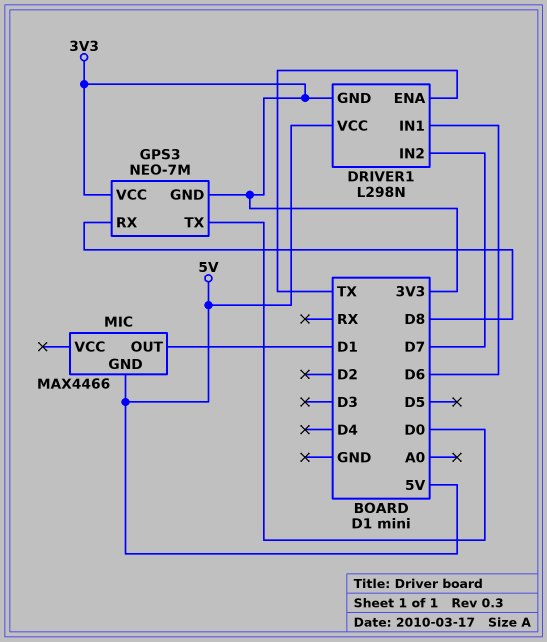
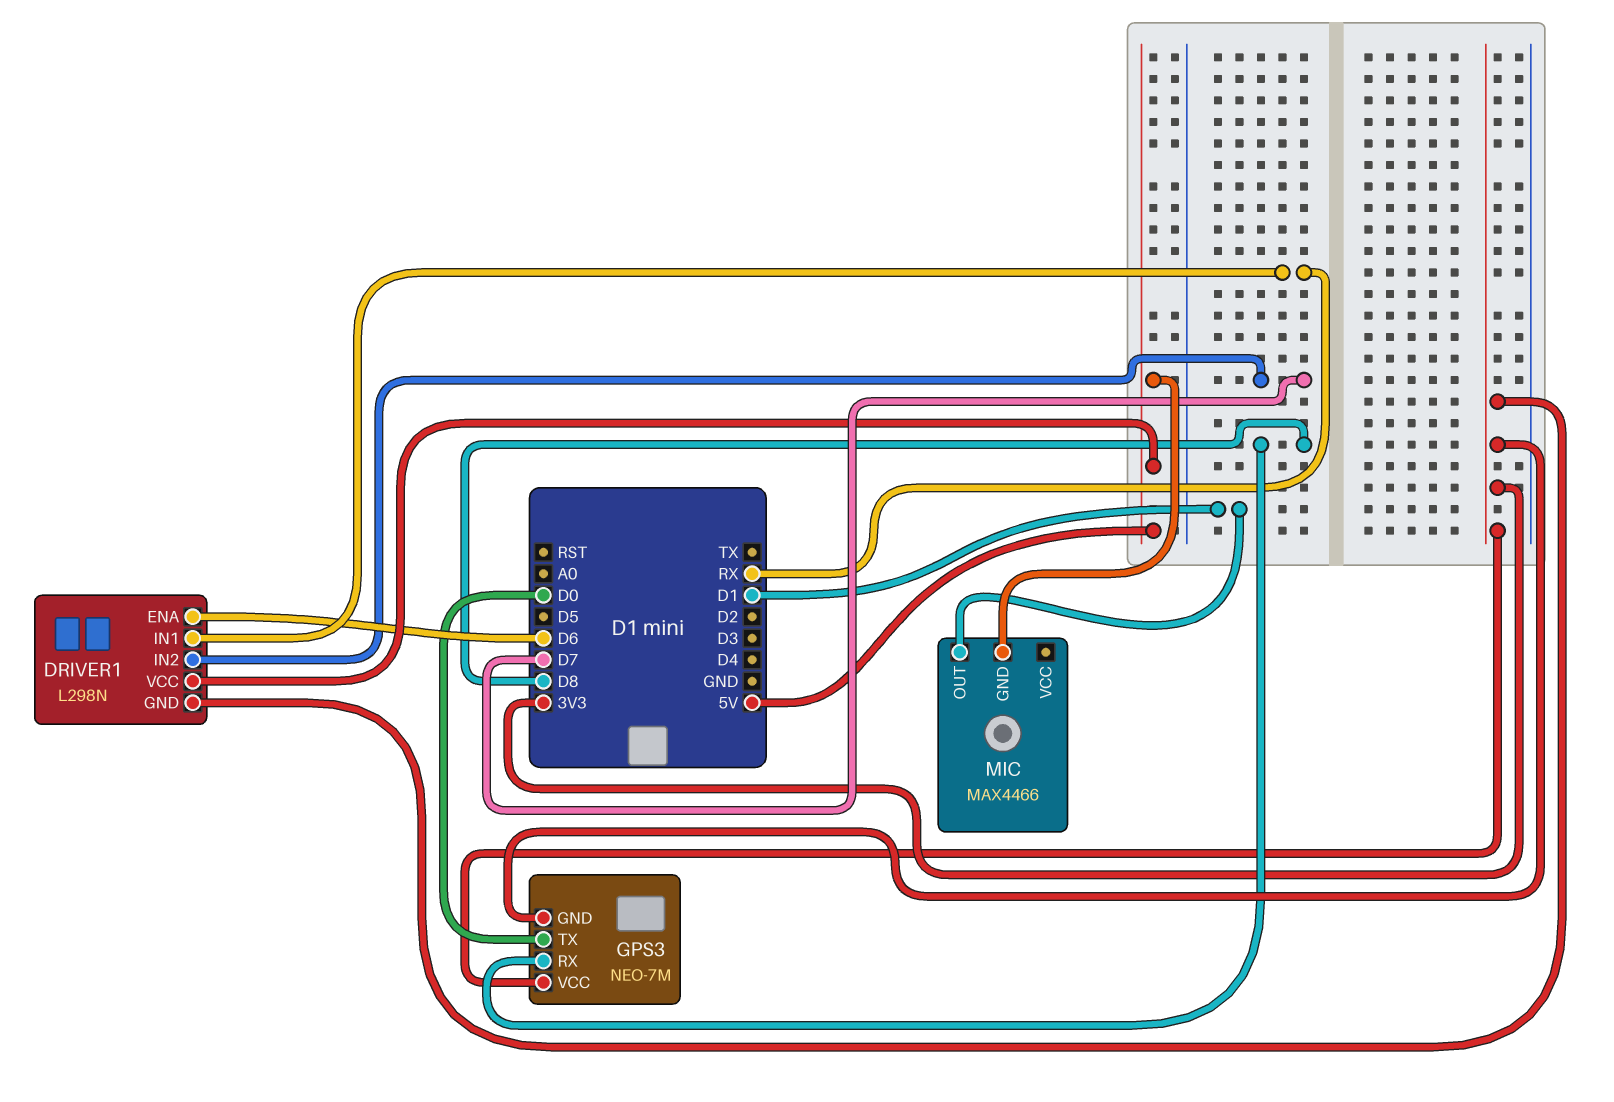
DRIVER1 pin ENA: TX -> D6
DRIVER1 pin IN1: D6 -> RX

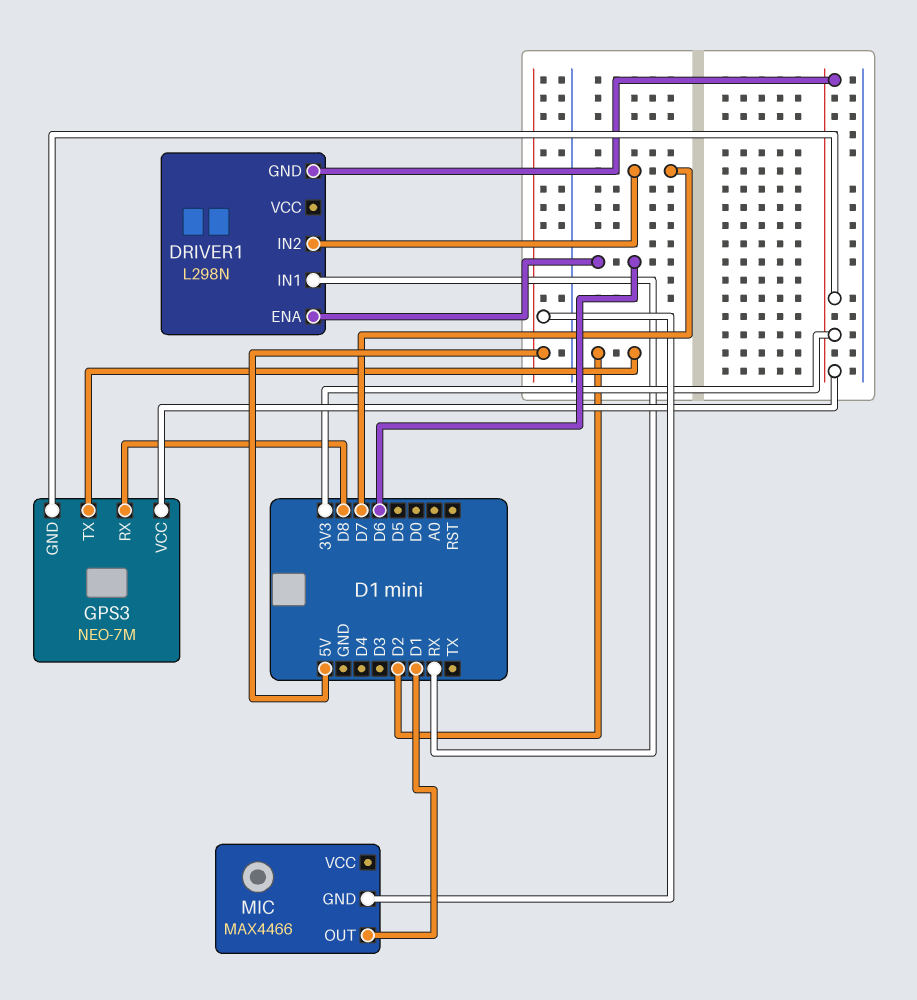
DRIVER1 pin VCC: 5V -> none
GPS3 pin TX: D0 -> D2

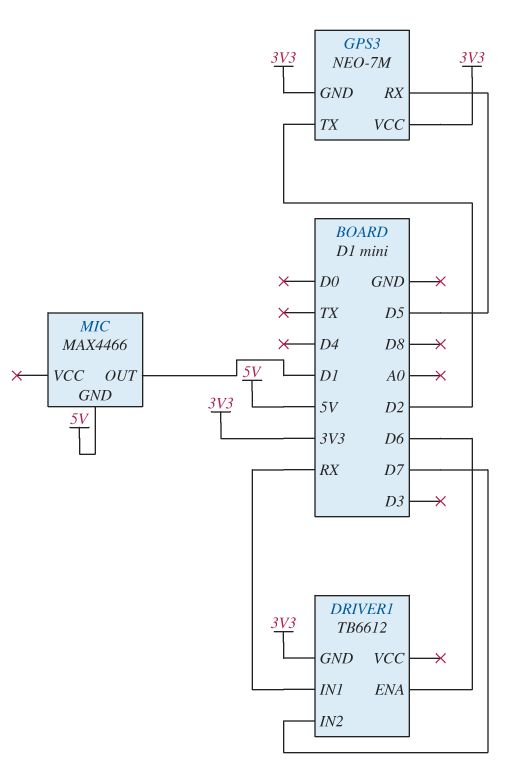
DRIVER1: L298N -> TB6612
GPS3 pin RX: D8 -> D5

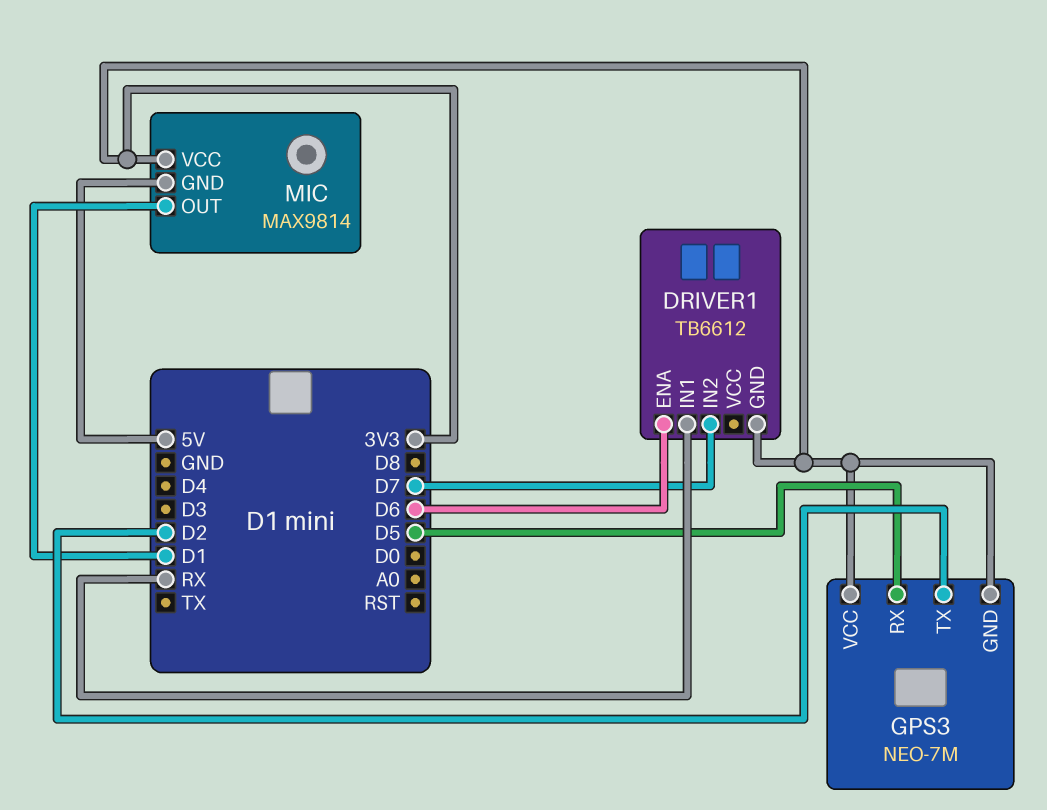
MIC: MAX4466 -> MAX9814
MIC pin VCC: none -> 3V3

